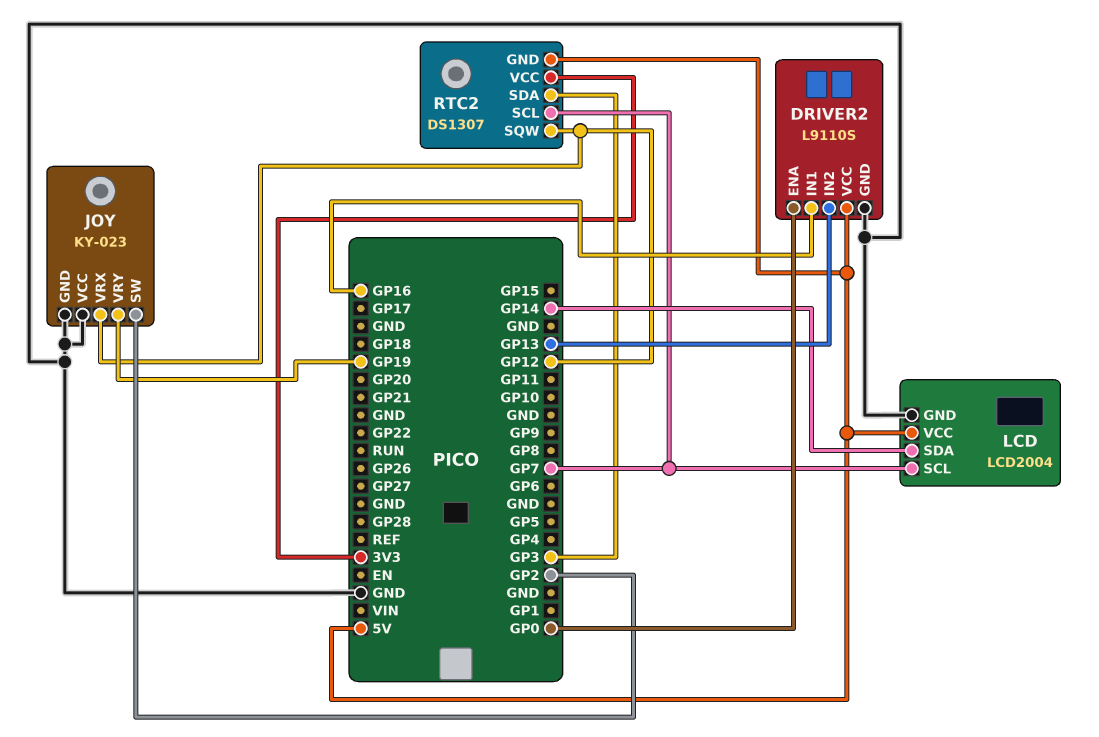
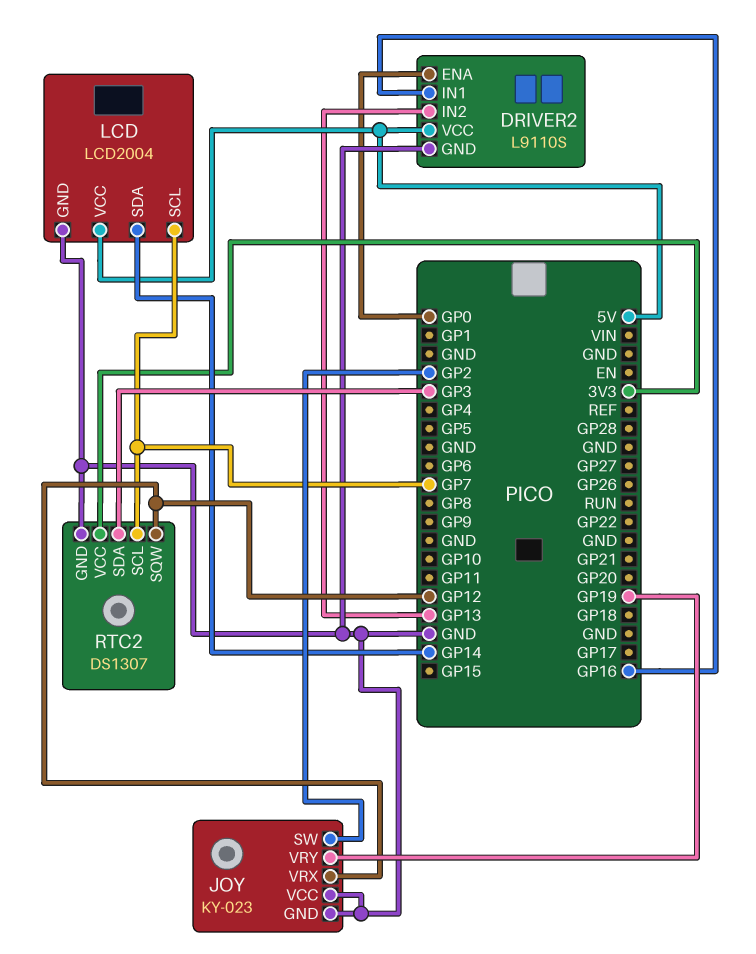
RTC2 pin GND: 5V -> GND

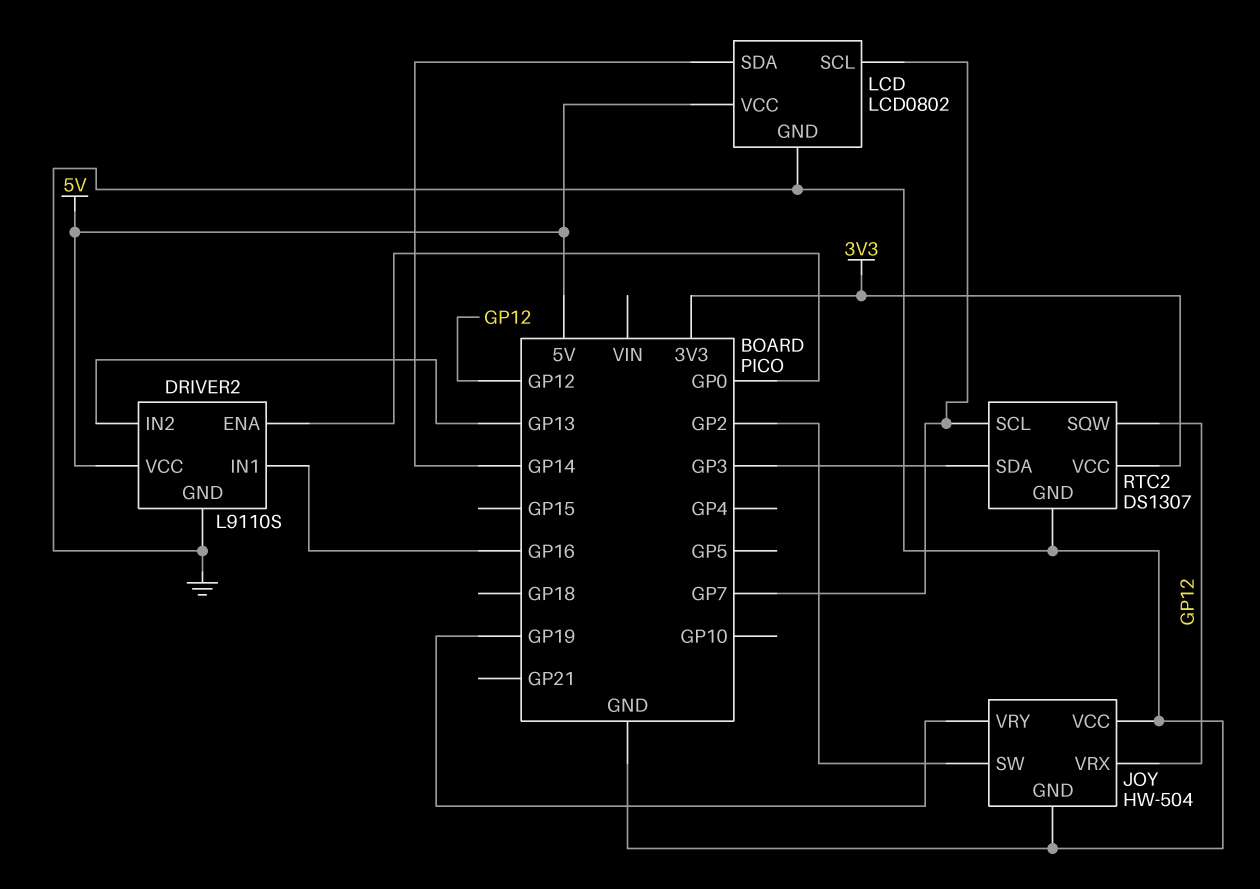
JOY: KY-023 -> HW-504
LCD: LCD2004 -> LCD0802

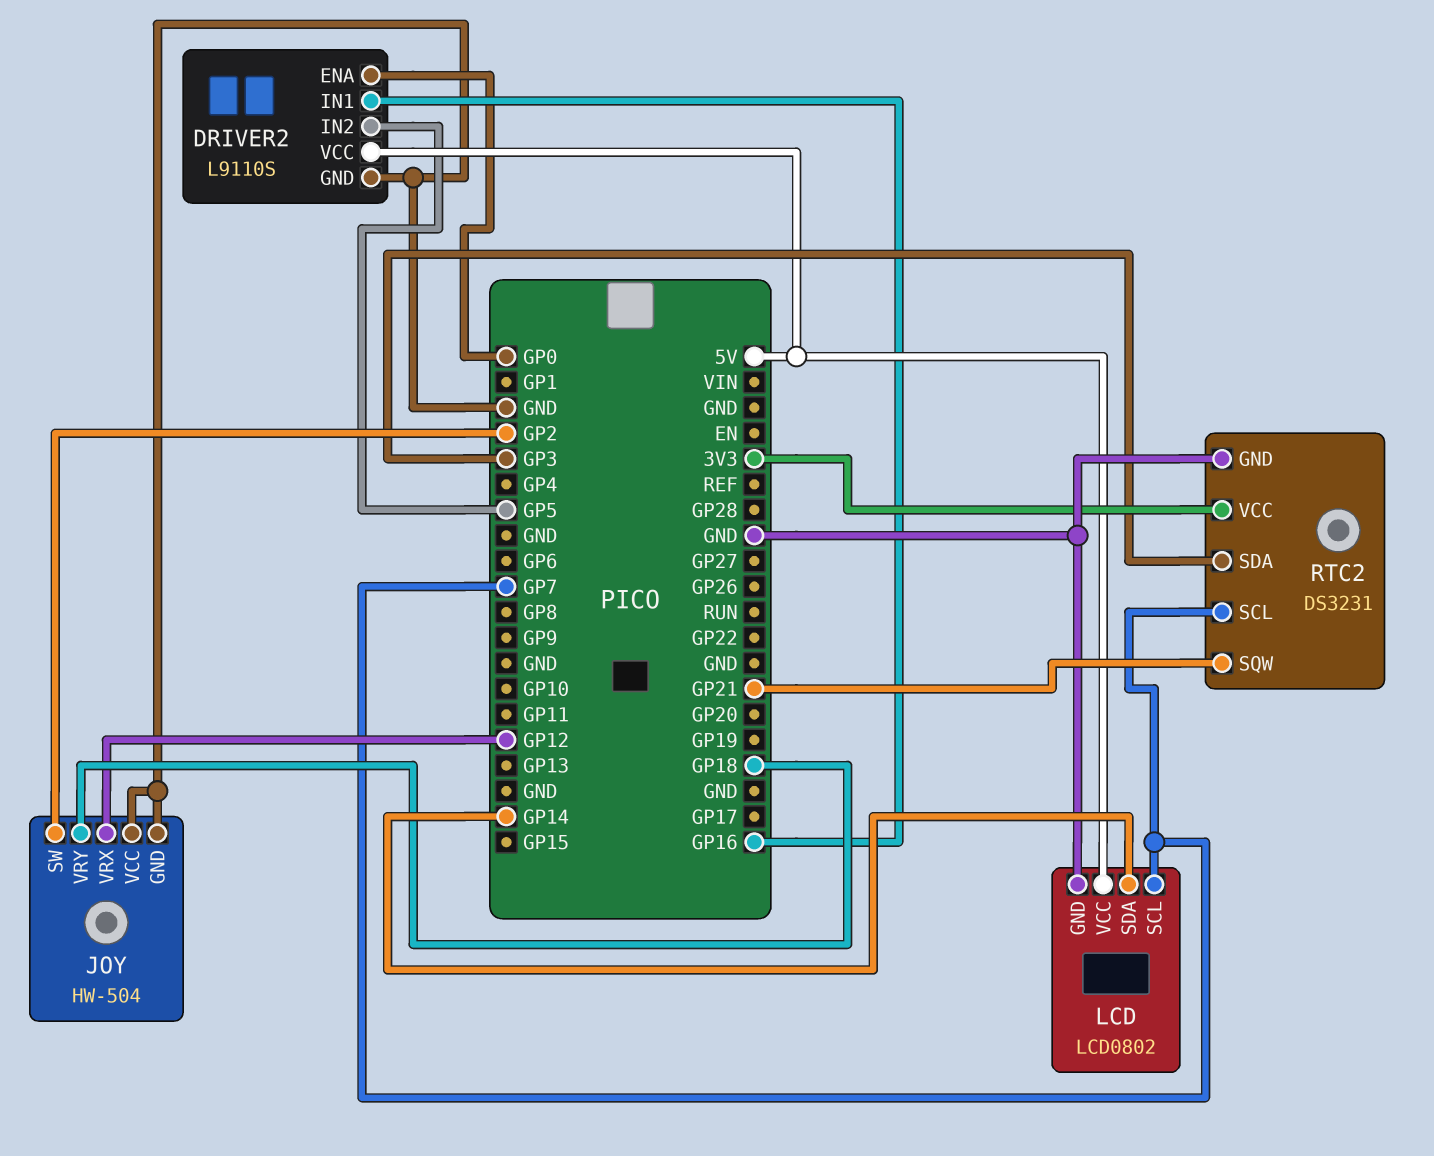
DRIVER2 pin IN2: GP13 -> GP5
JOY pin VRY: GP19 -> GP18
RTC2: DS1307 -> DS3231
RTC2 pin SQW: GP12 -> GP21

